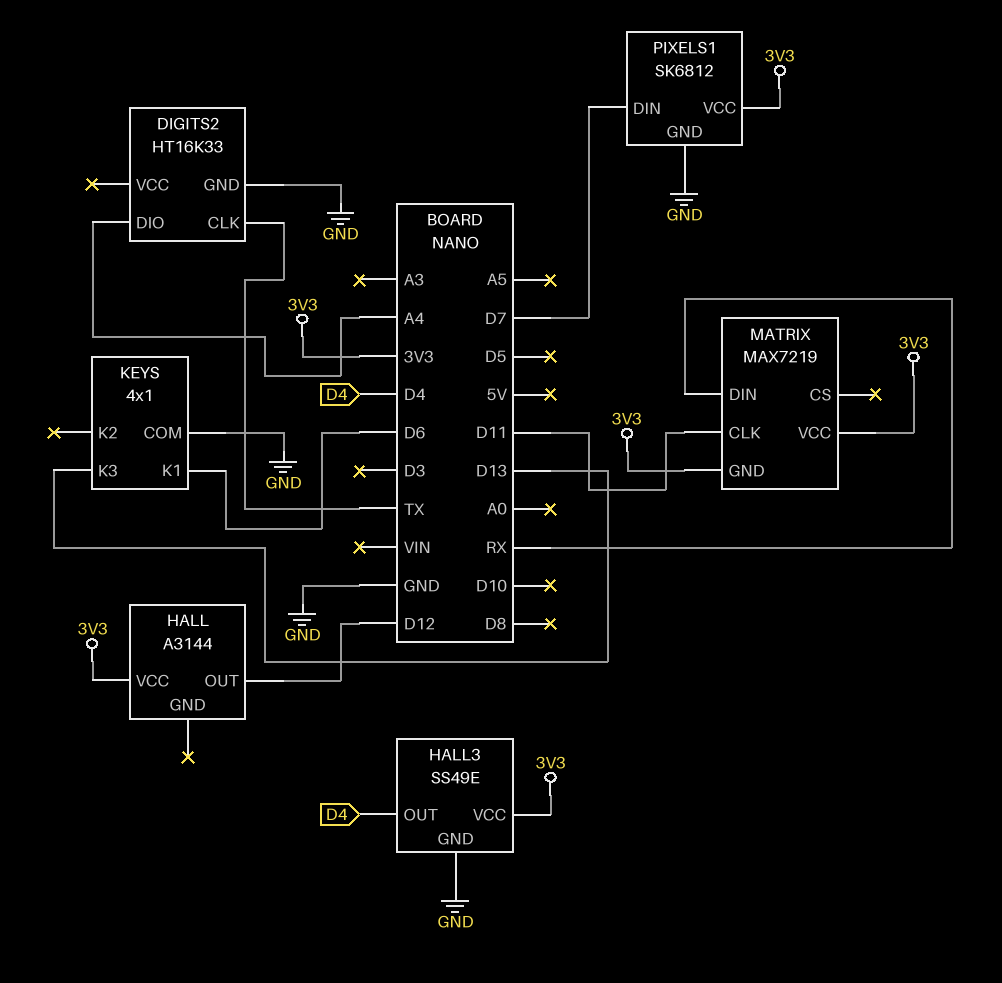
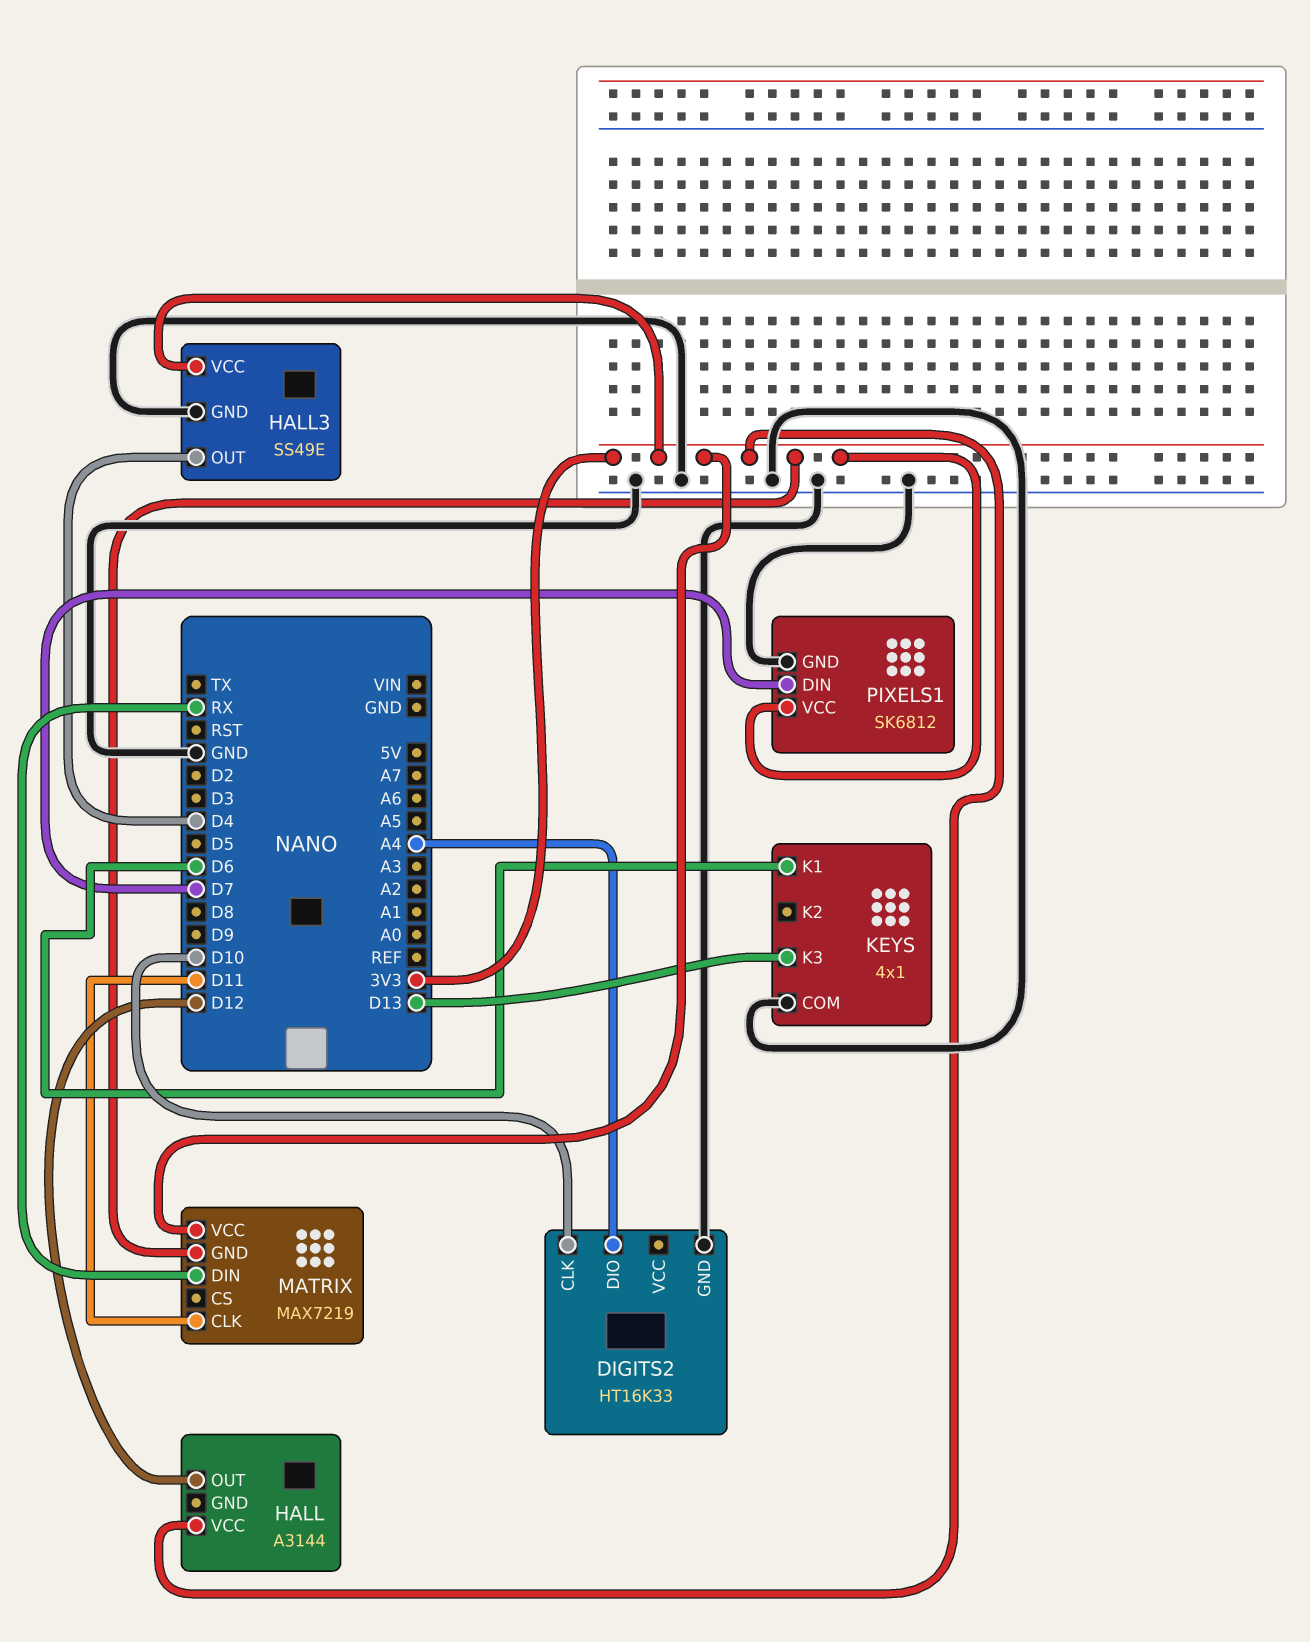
DIGITS2 pin CLK: TX -> D10

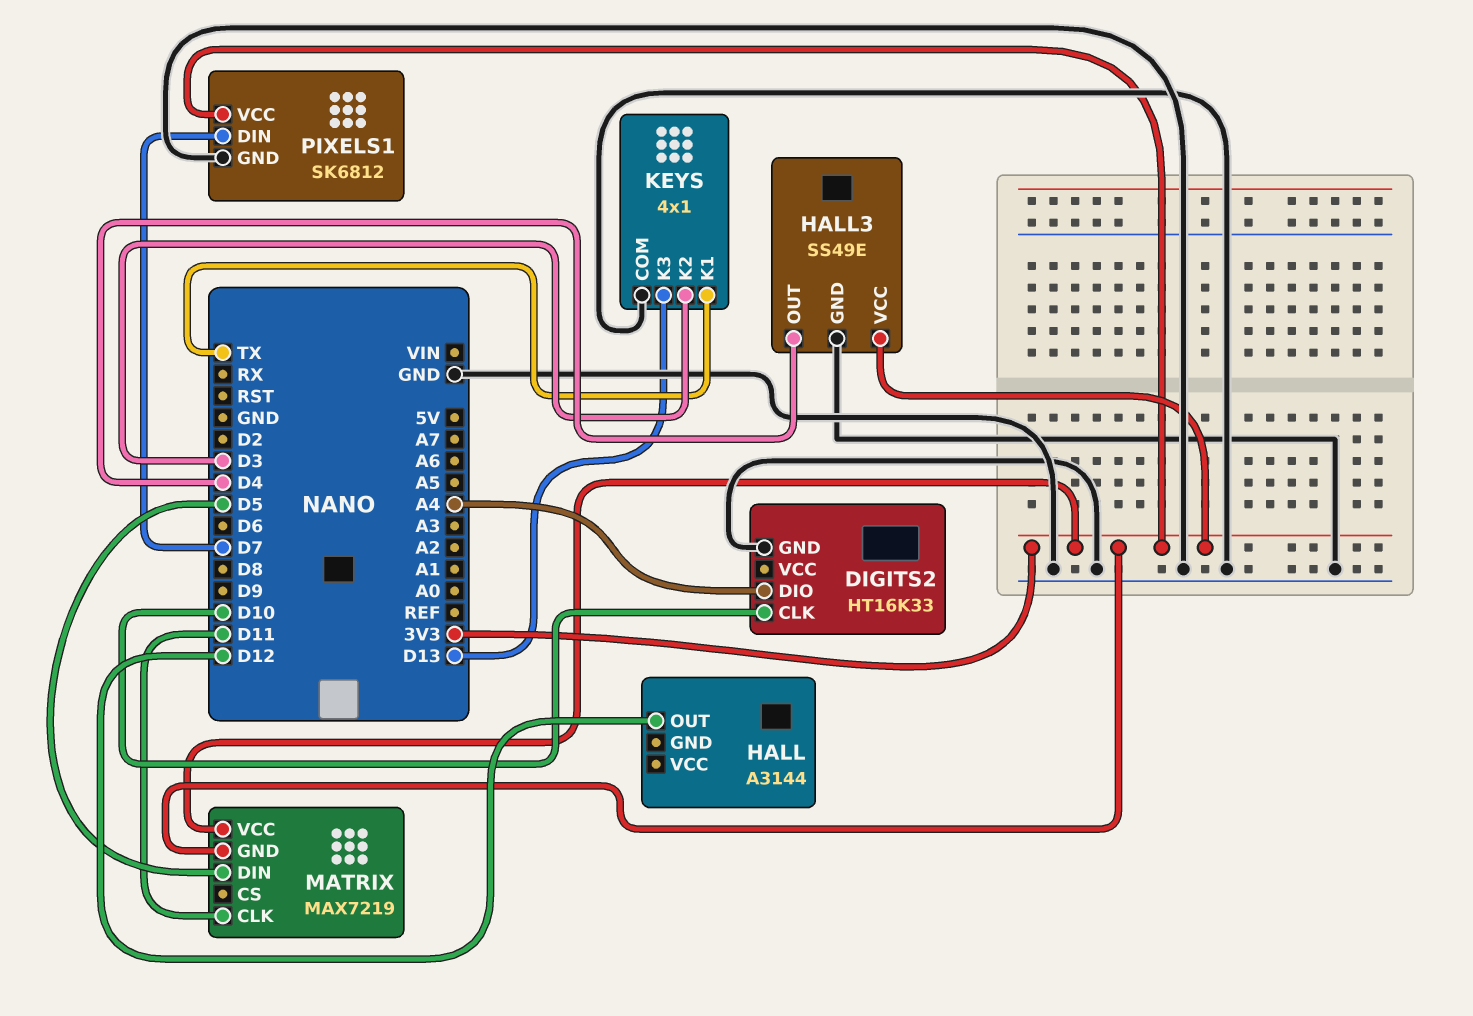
HALL pin VCC: 3V3 -> none
KEYS pin K1: D6 -> TX
KEYS pin K2: none -> D3
MATRIX pin DIN: RX -> D5

